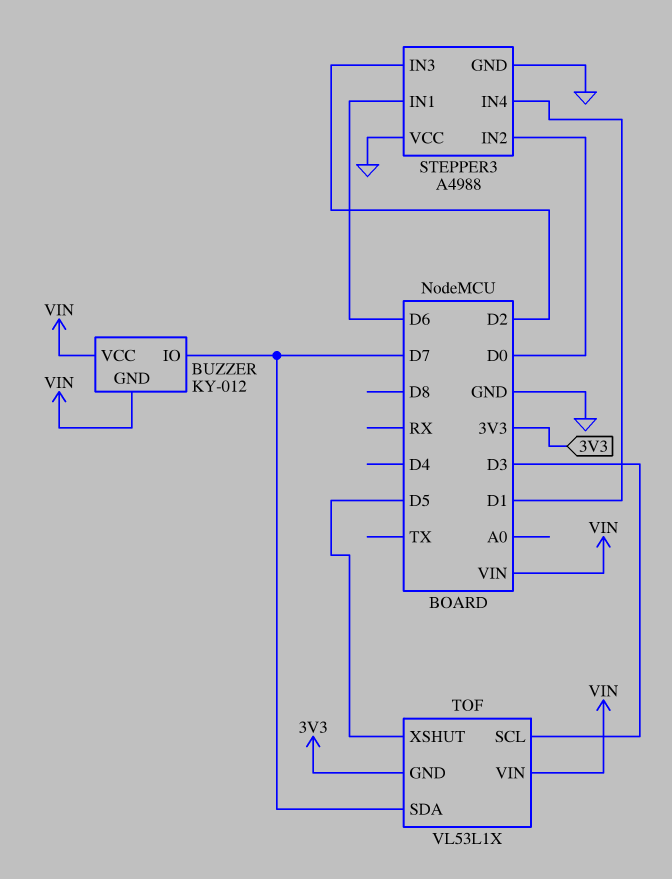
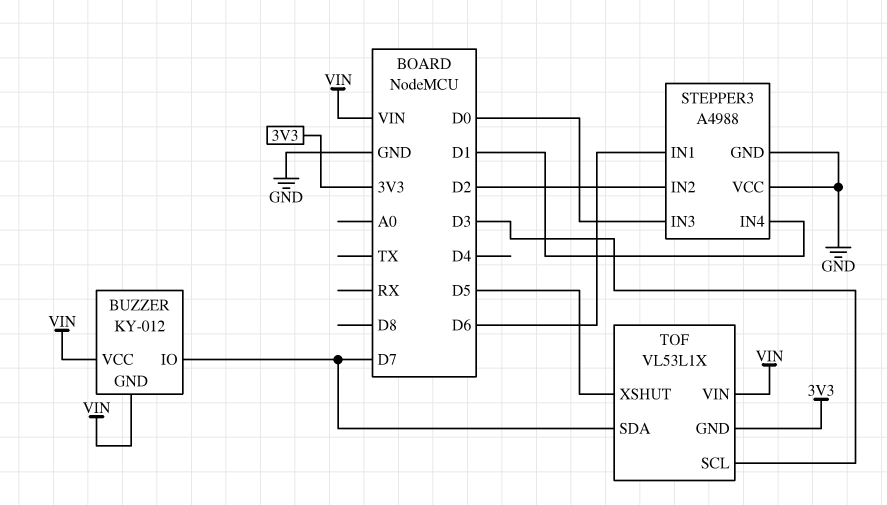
STEPPER3 pin IN2: D0 -> D2
STEPPER3 pin IN3: D2 -> D0

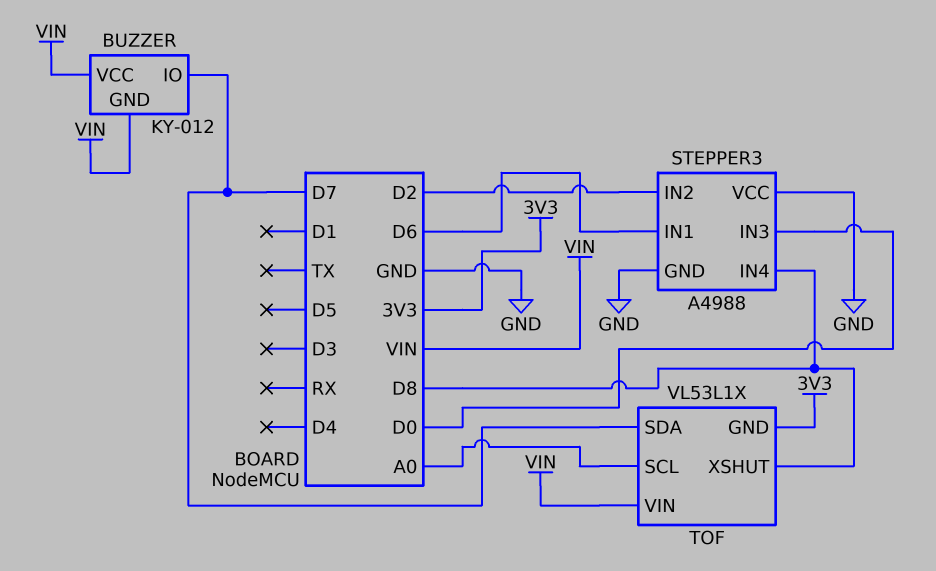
STEPPER3 pin IN4: D1 -> D8
TOF pin SCL: D3 -> A0
TOF pin XSHUT: D5 -> D8

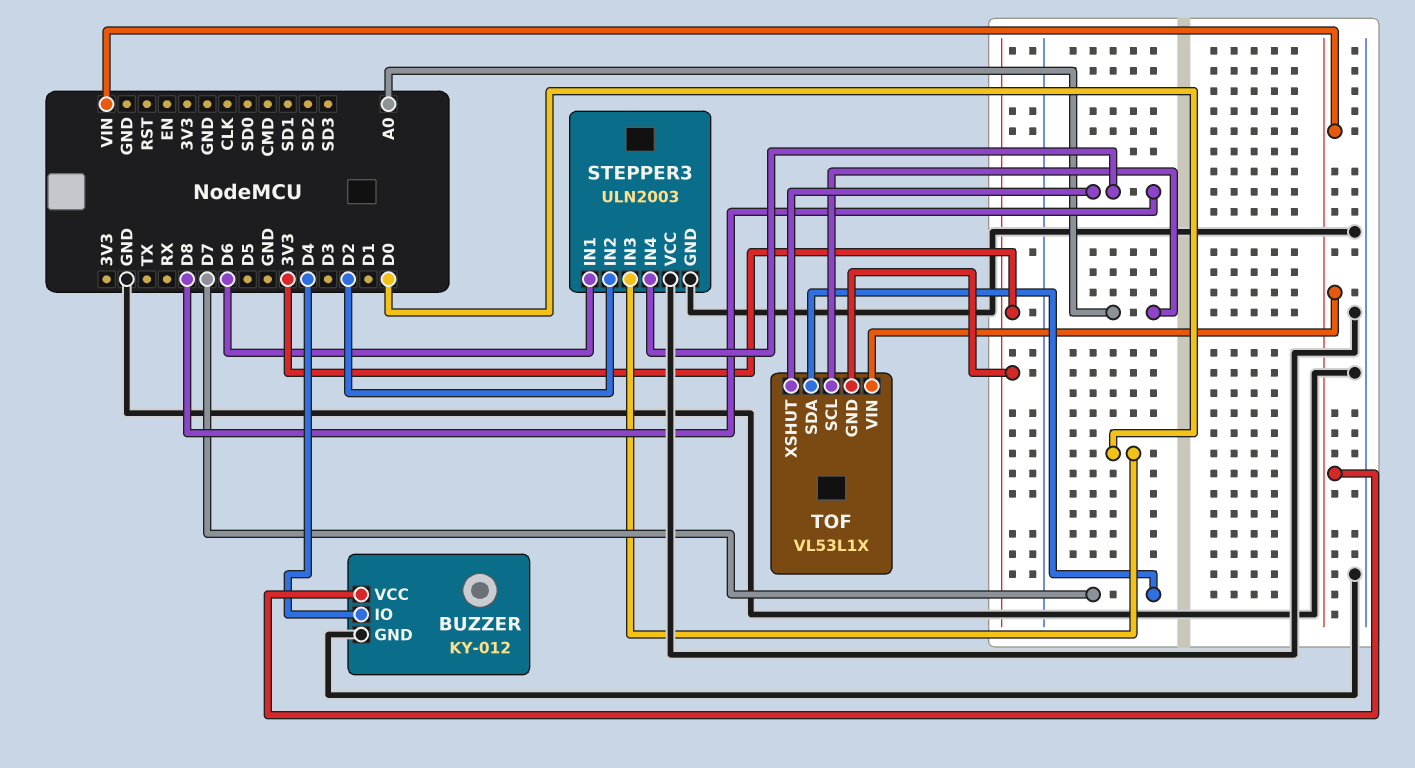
BUZZER pin GND: VIN -> GND
BUZZER pin IO: D7 -> D4
STEPPER3: A4988 -> ULN2003

